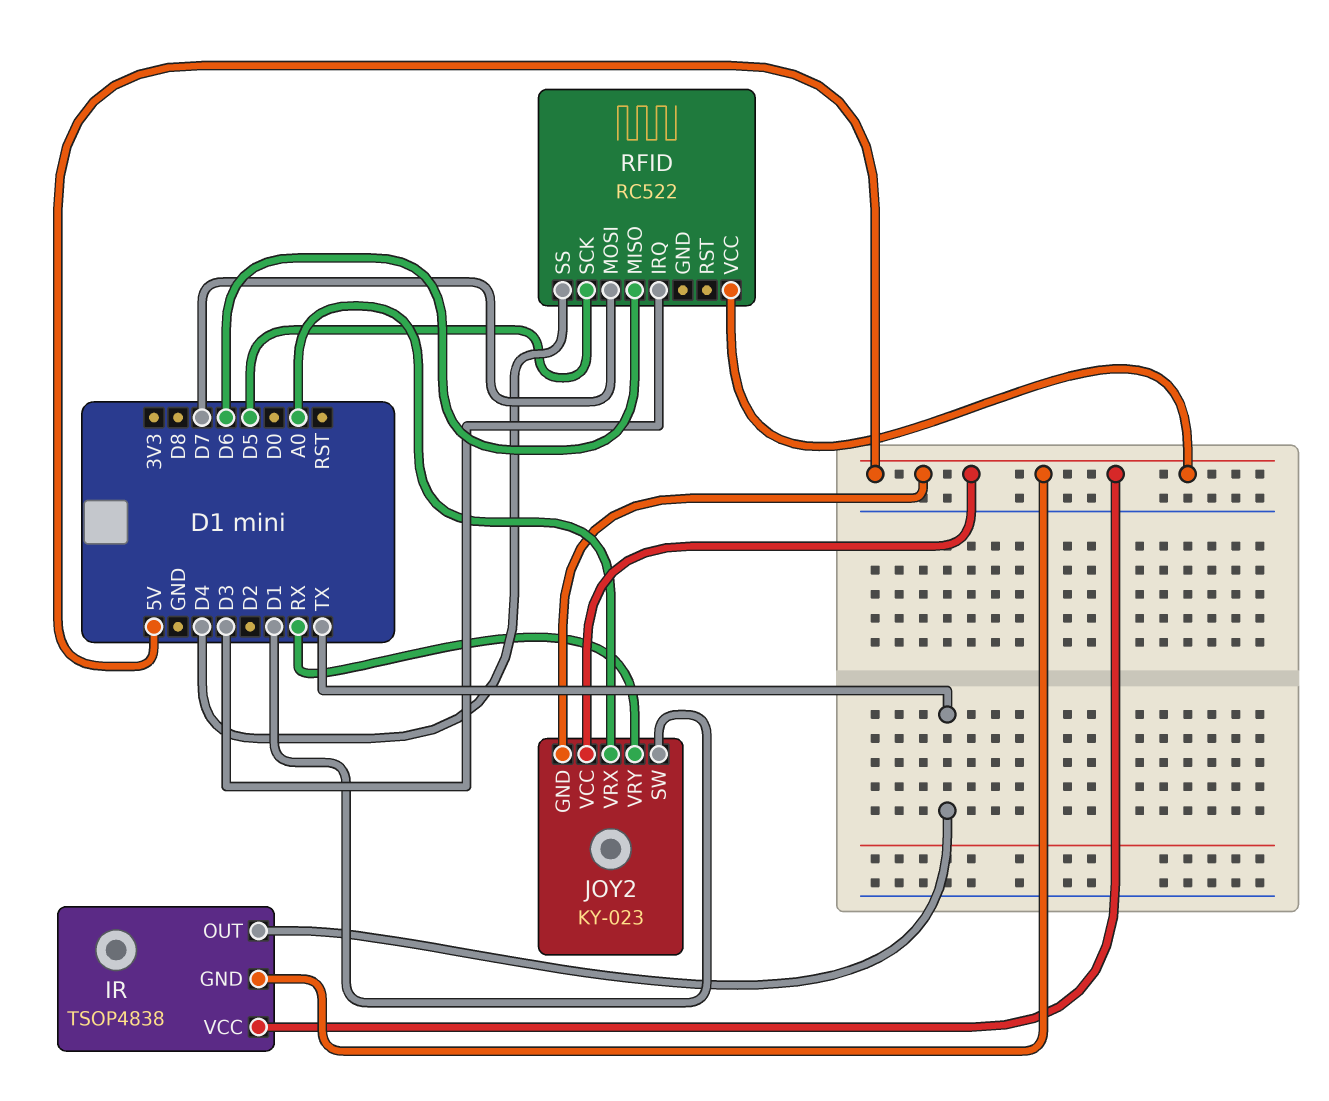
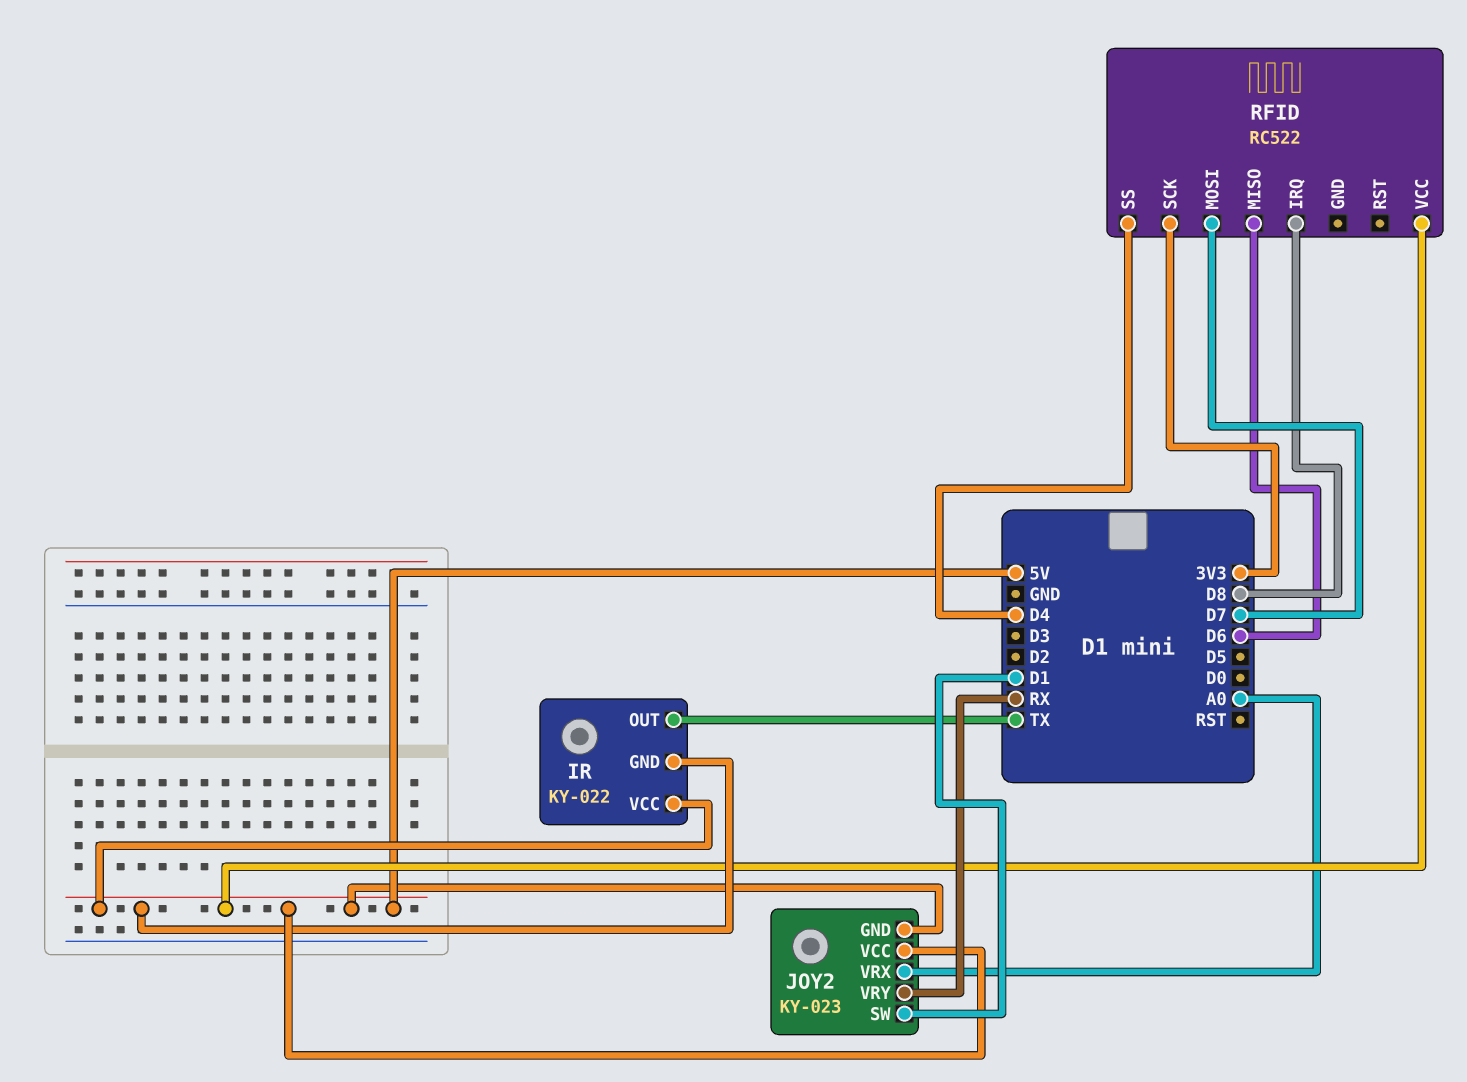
IR: TSOP4838 -> KY-022
RFID pin IRQ: D3 -> D8
RFID pin SCK: D5 -> 3V3

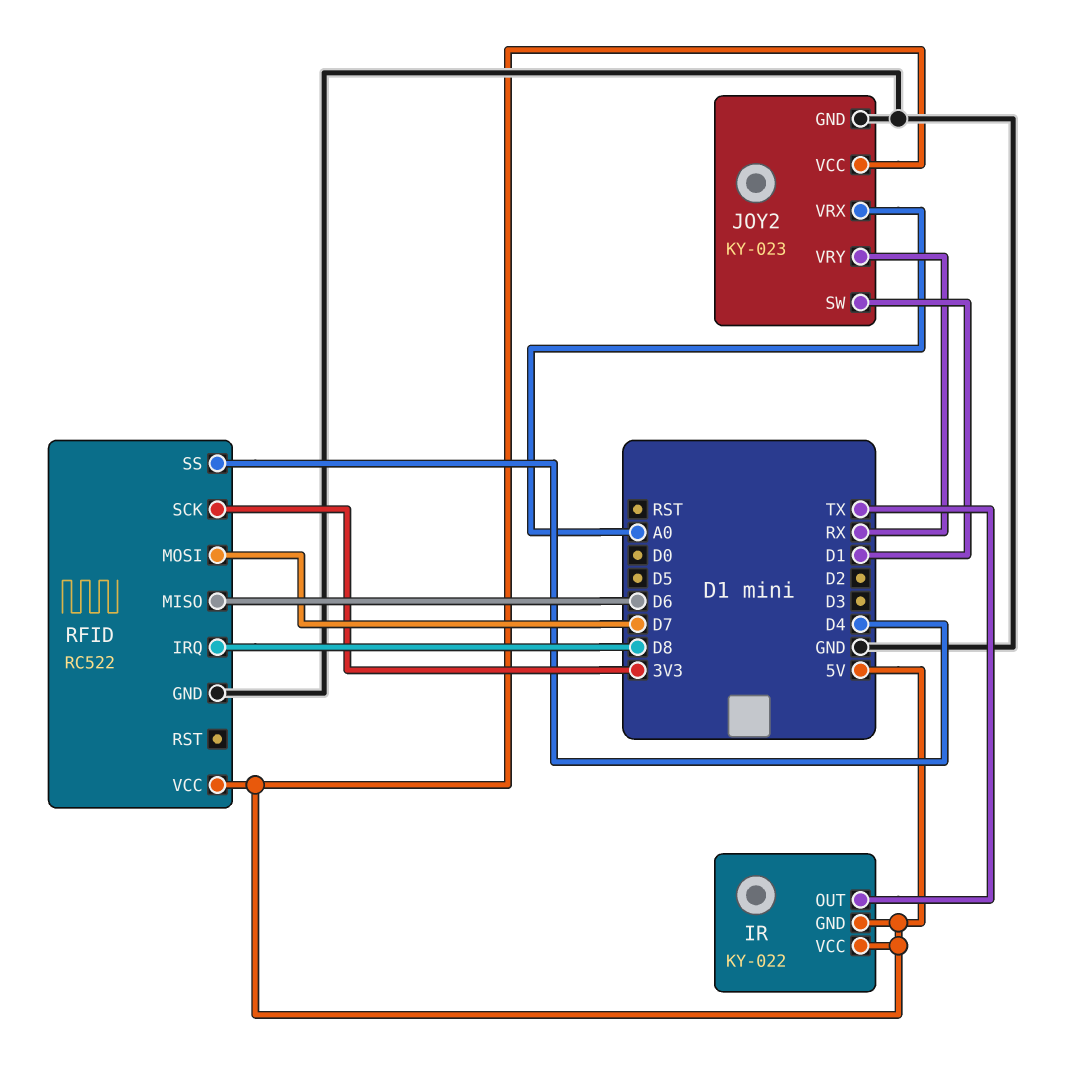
JOY2 pin GND: 5V -> GND
RFID pin GND: none -> GND

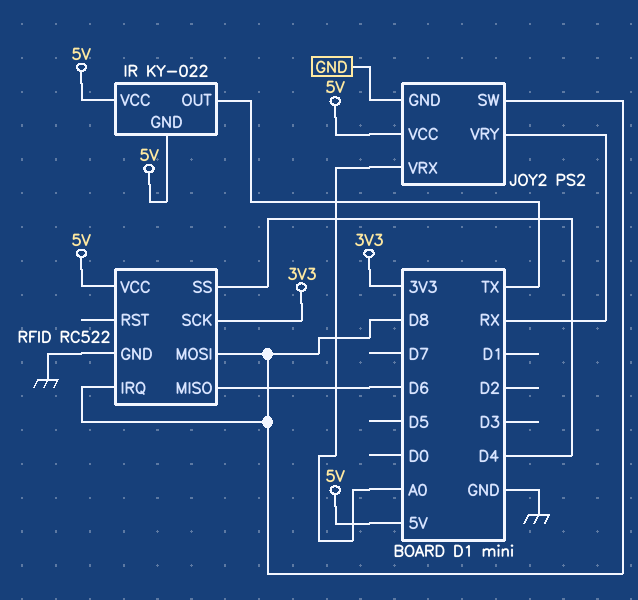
JOY2: KY-023 -> PS2
JOY2 pin SW: D1 -> D8
RFID pin MOSI: D7 -> D8

